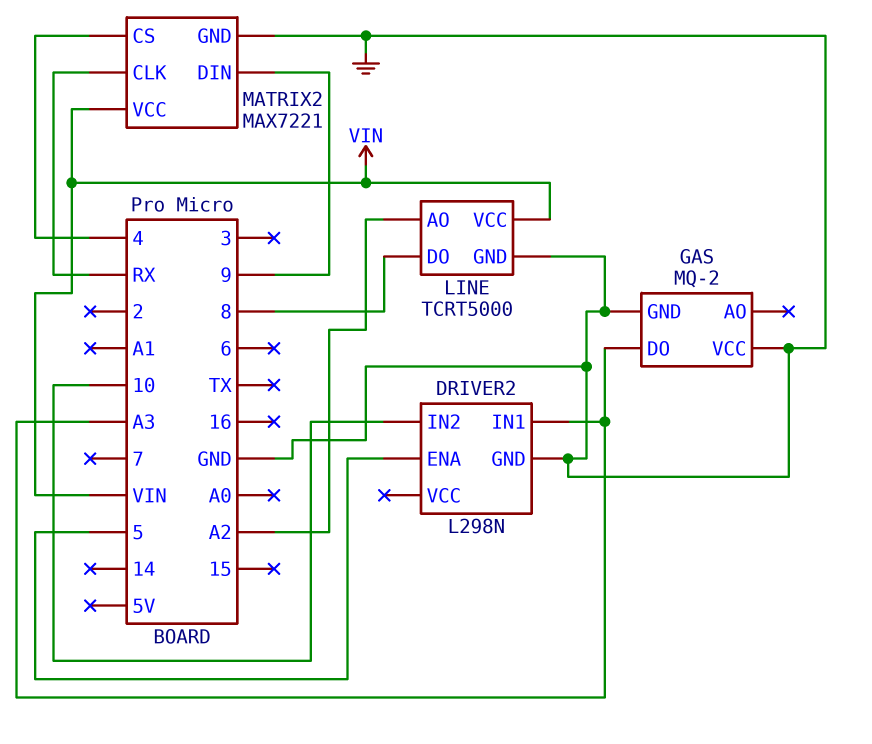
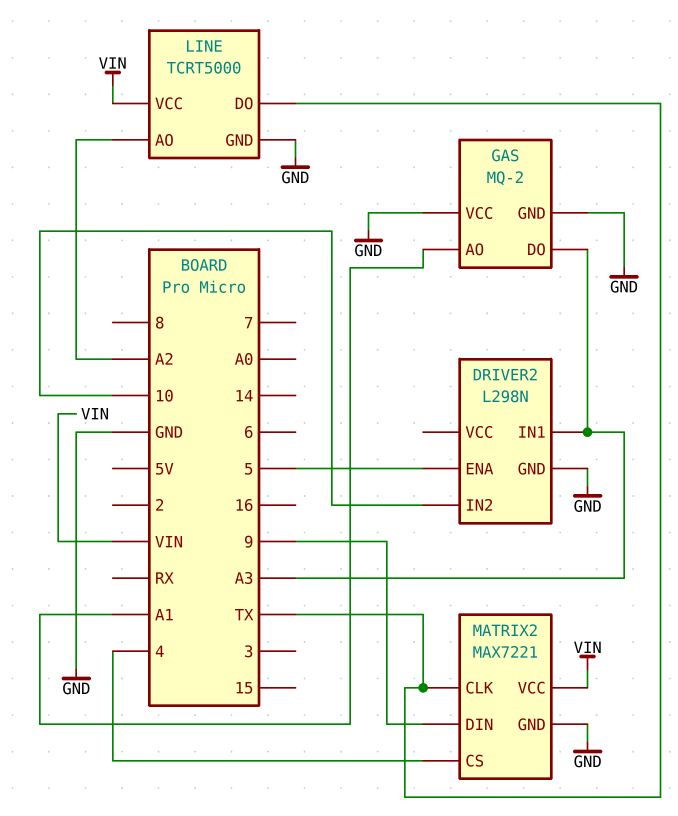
GAS pin AO: none -> A1
LINE pin DO: 8 -> TX
MATRIX2 pin CLK: RX -> TX

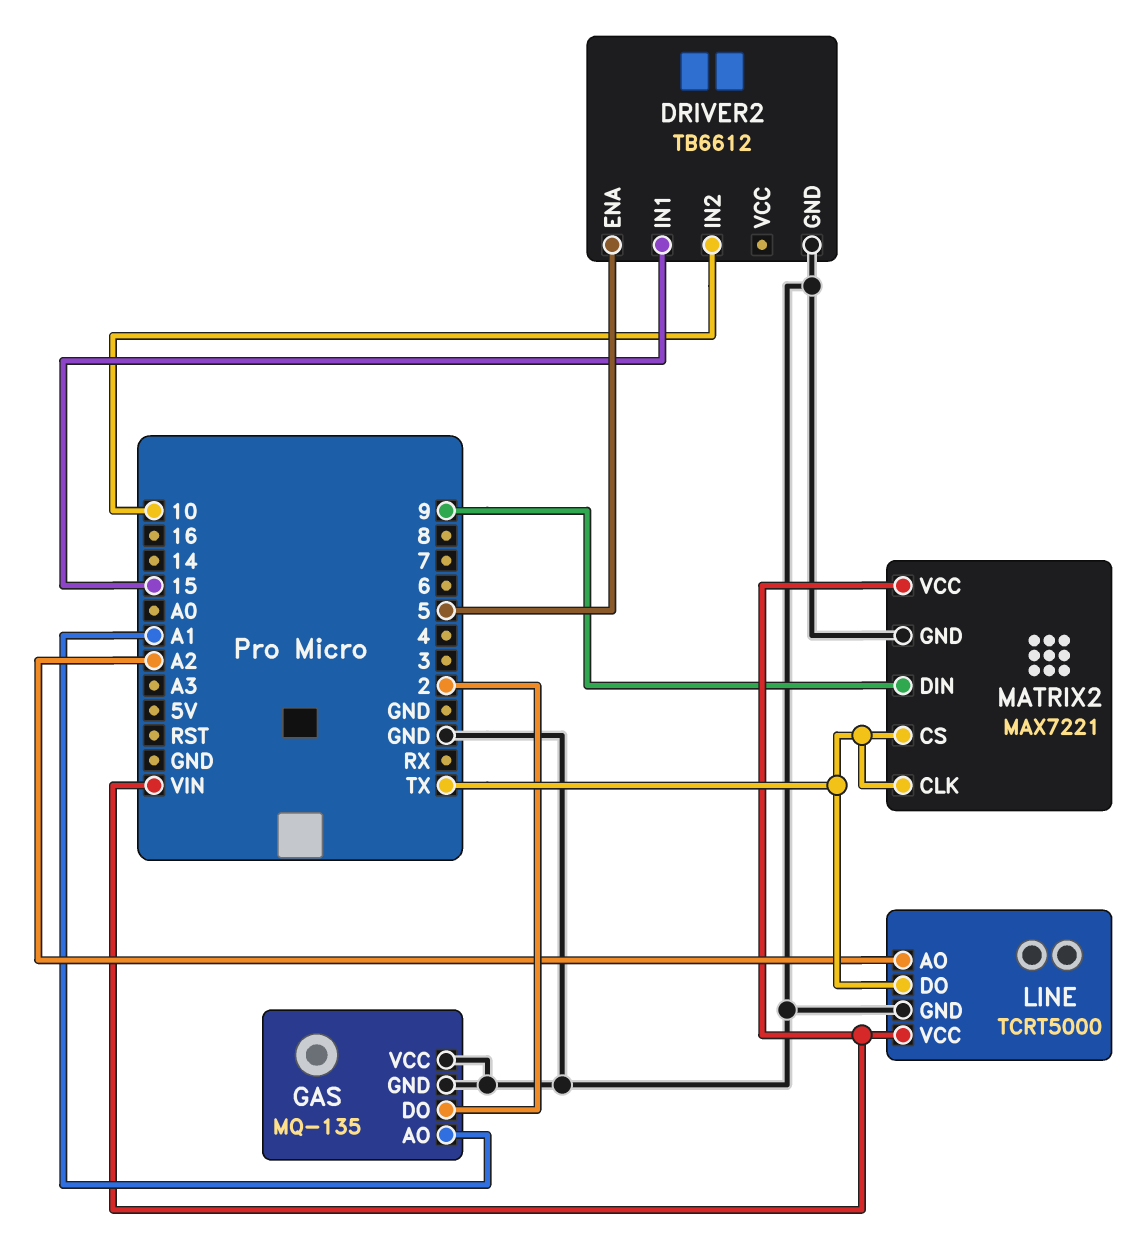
DRIVER2: L298N -> TB6612
DRIVER2 pin IN1: A3 -> 15
GAS: MQ-2 -> MQ-135
GAS pin DO: A3 -> 2
MATRIX2 pin CS: 4 -> TX

